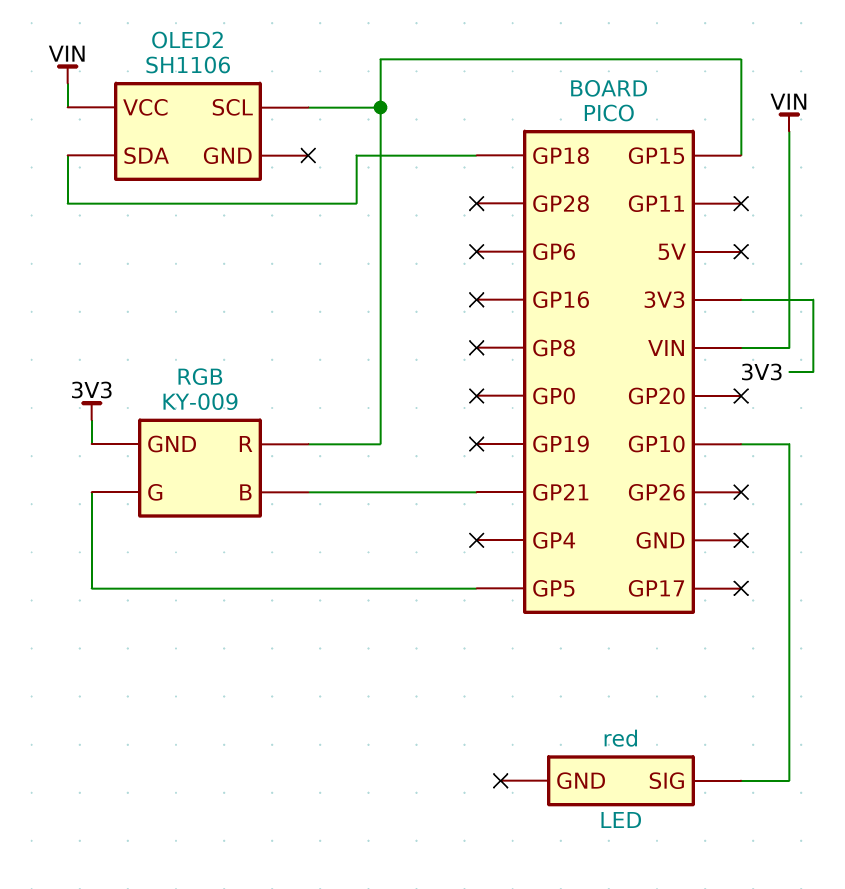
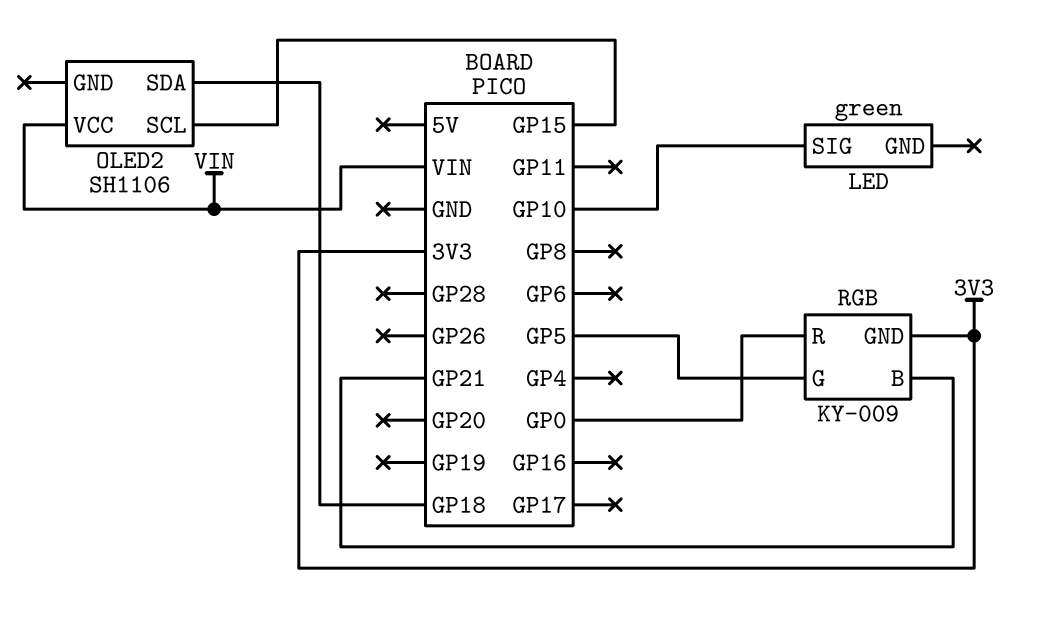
LED: red -> green
RGB pin R: GP15 -> GP0

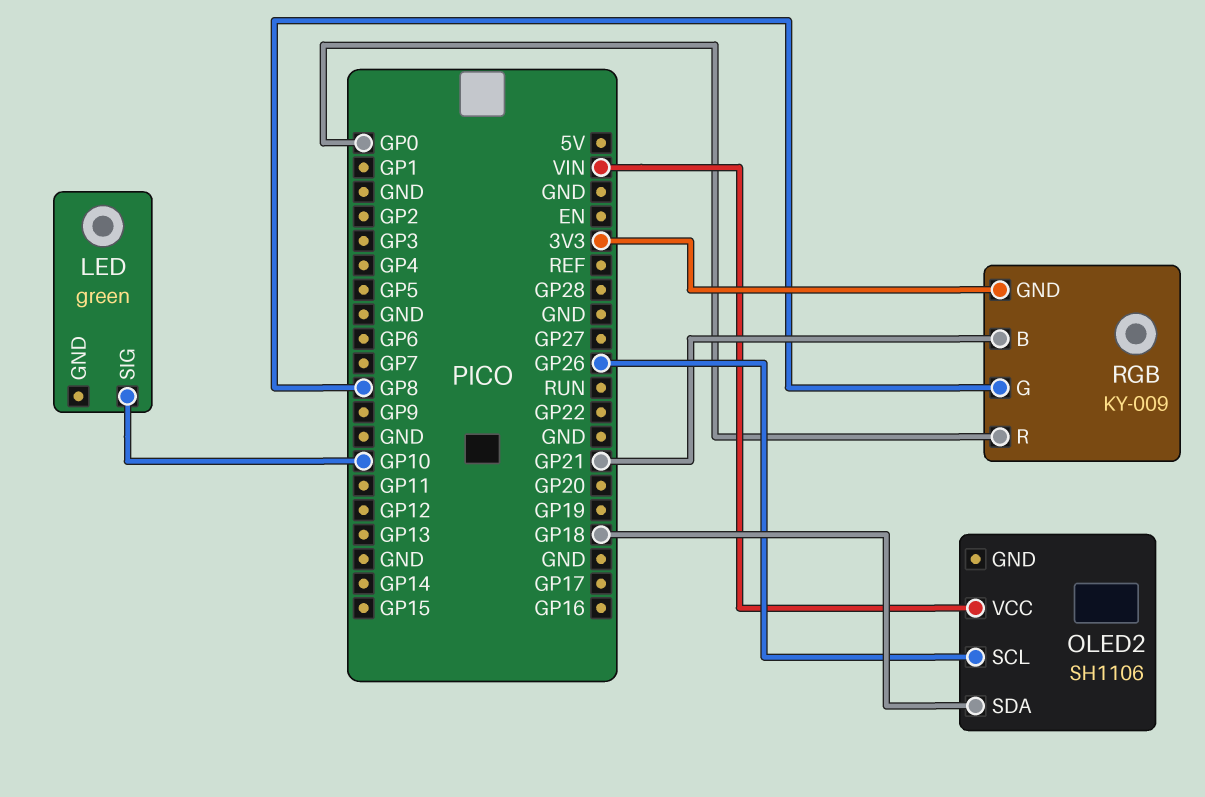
OLED2 pin SCL: GP15 -> GP26
RGB pin G: GP5 -> GP8

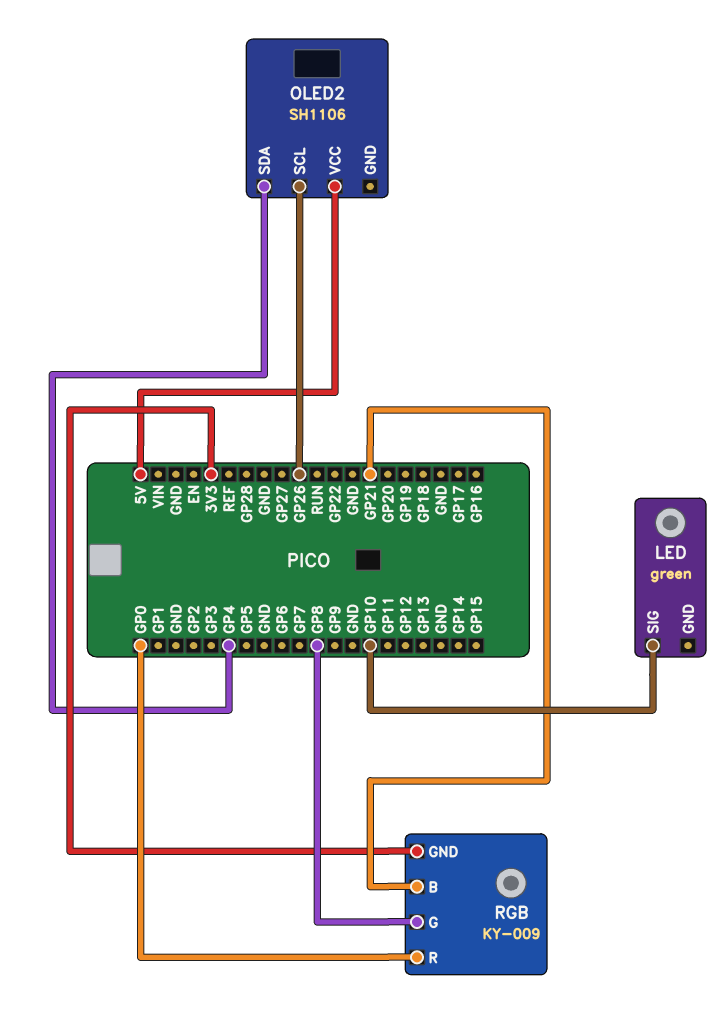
OLED2 pin SDA: GP18 -> GP4
OLED2 pin VCC: VIN -> 5V

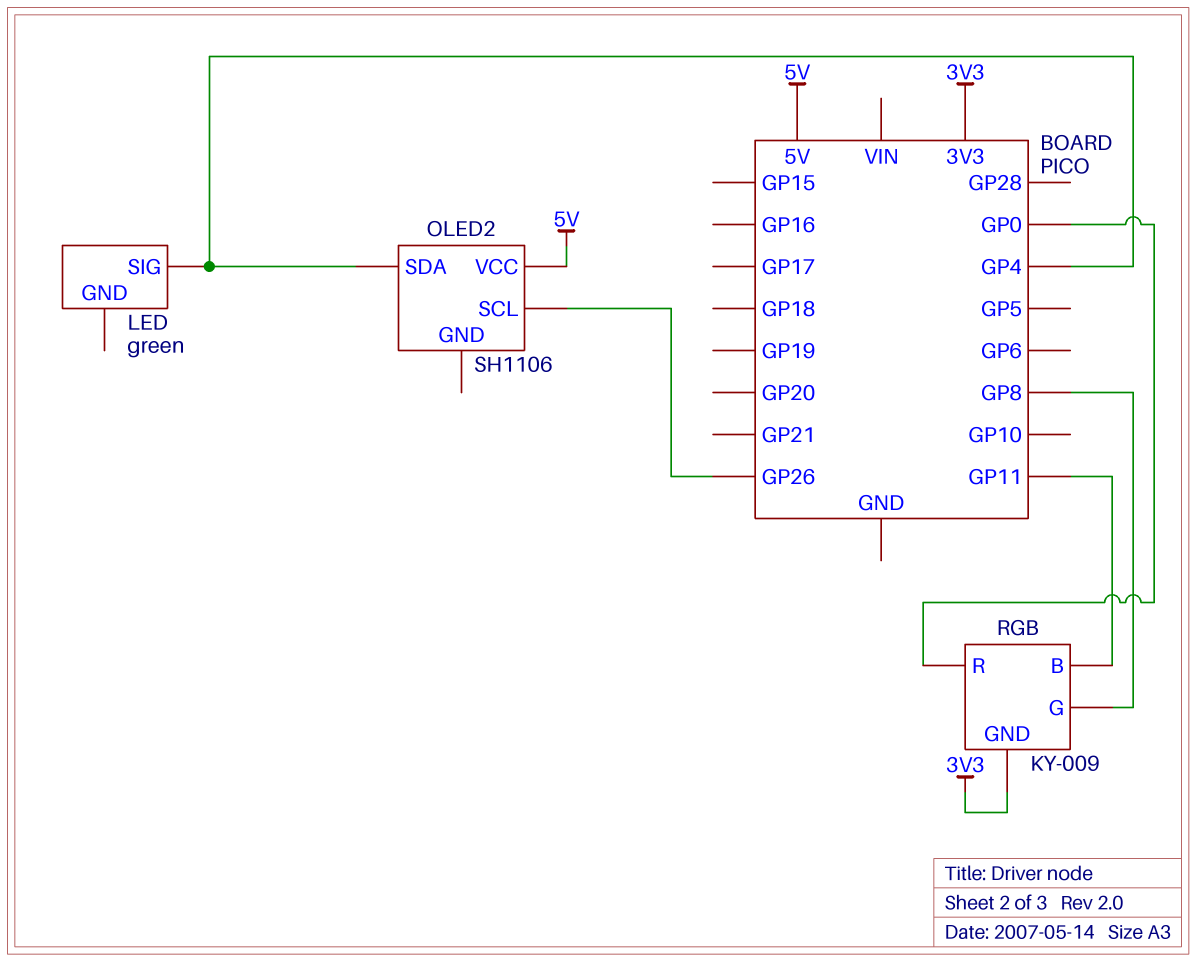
LED pin SIG: GP10 -> GP4
RGB pin B: GP21 -> GP11

